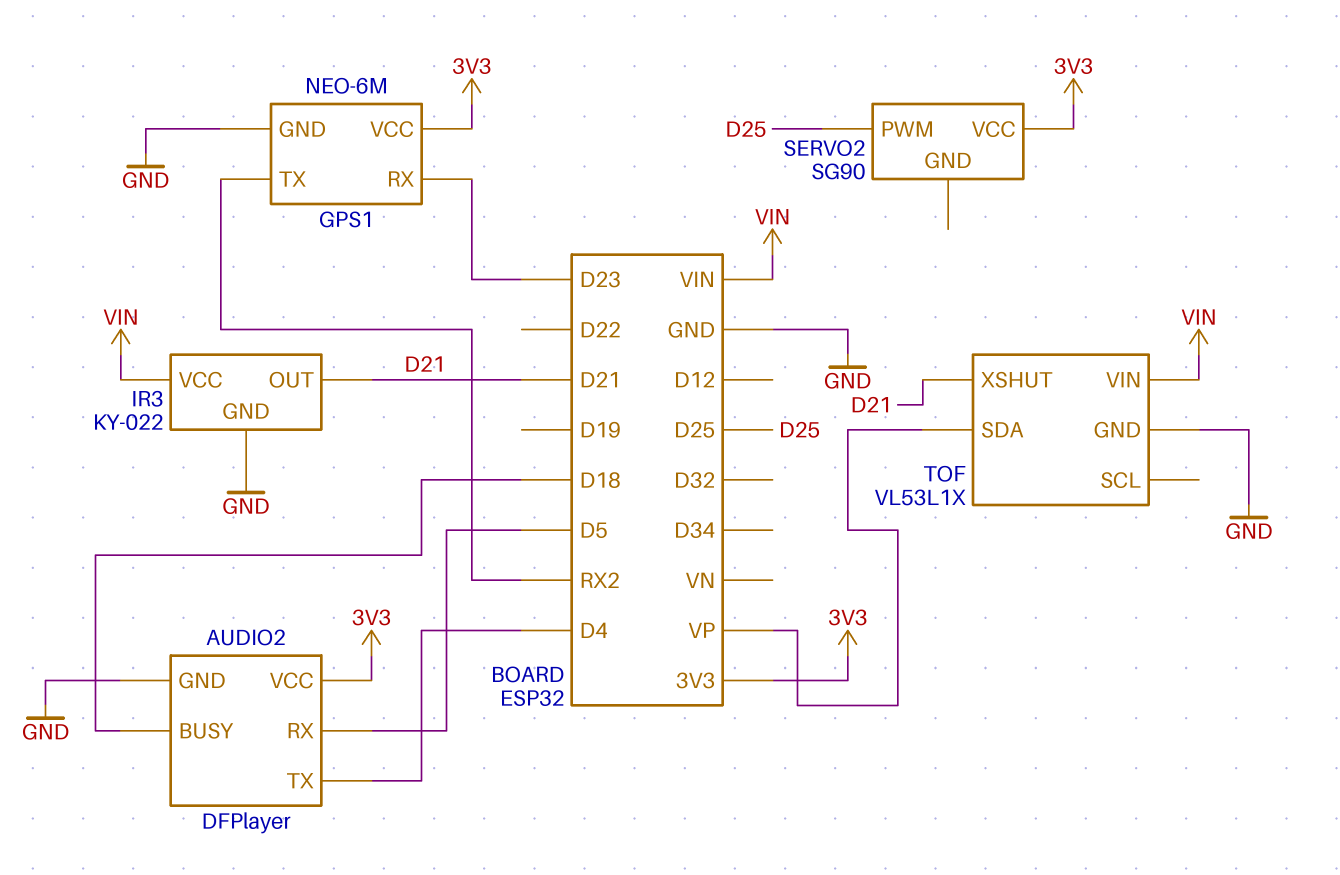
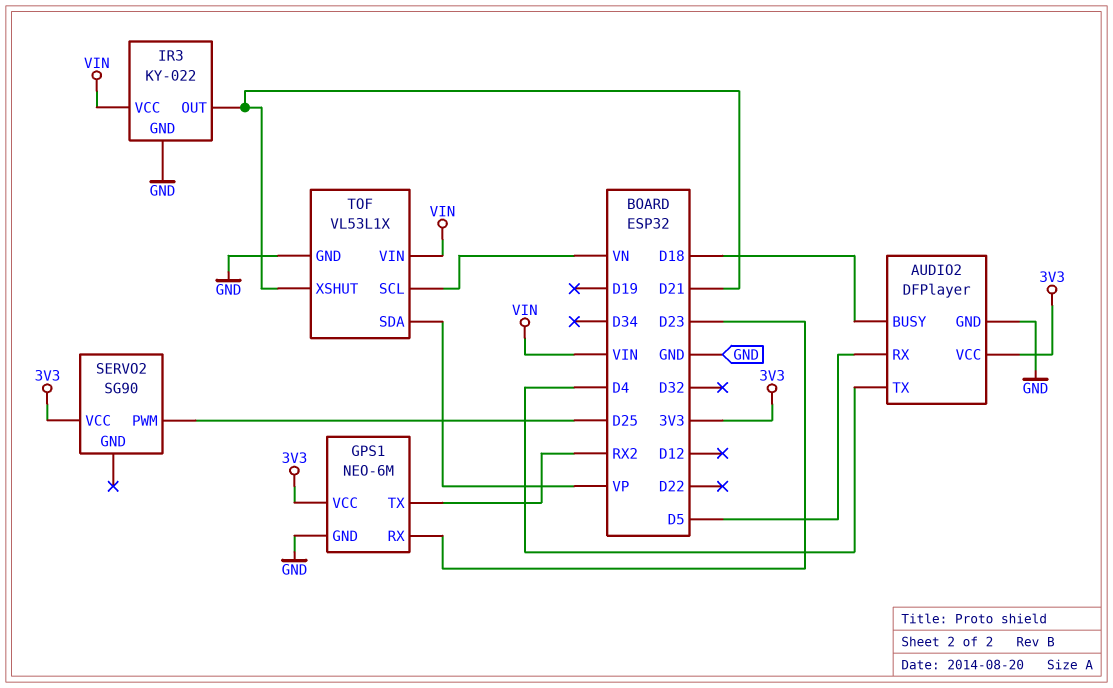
TOF pin SCL: none -> VN

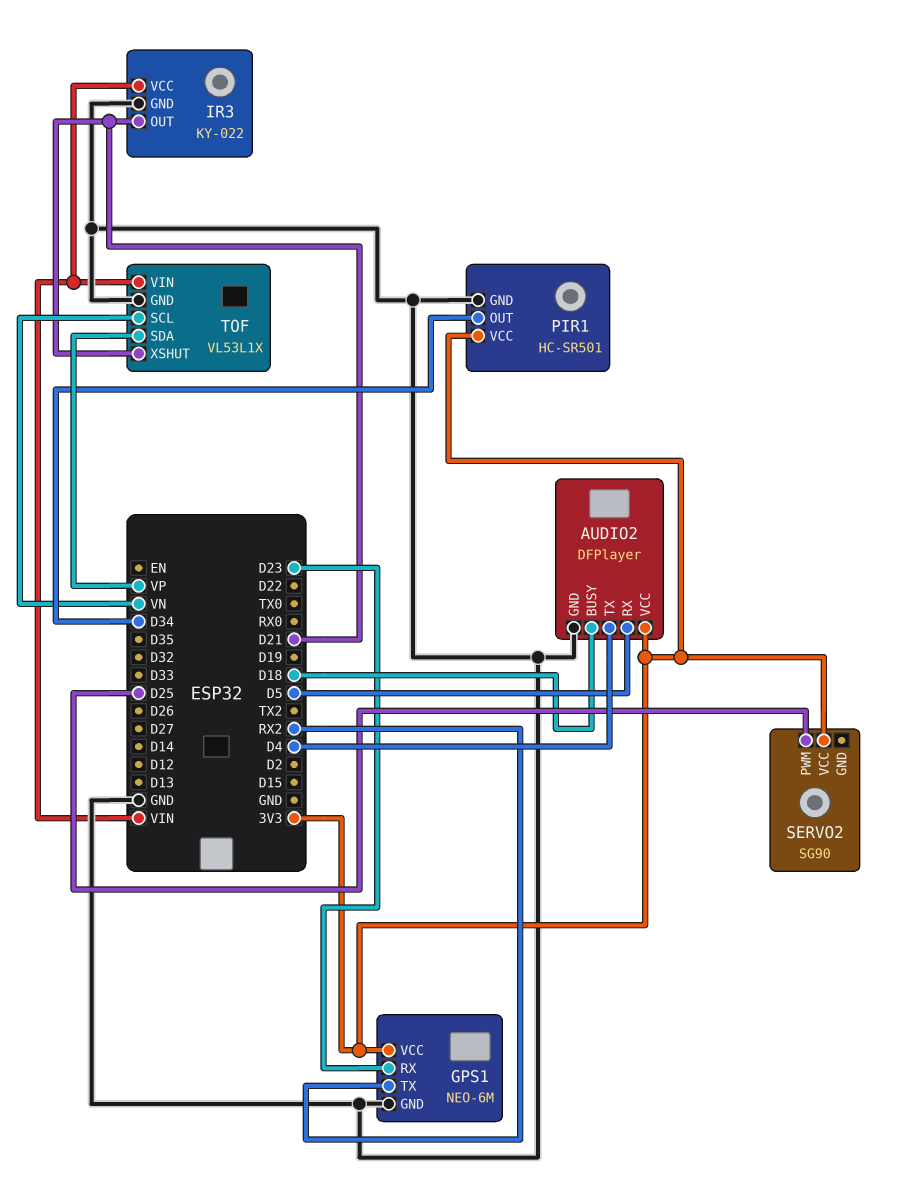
PIR1: none -> HC-SR501
PIR1 pin GND: none -> GND
PIR1 pin OUT: none -> D34
PIR1 pin VCC: none -> 3V3

